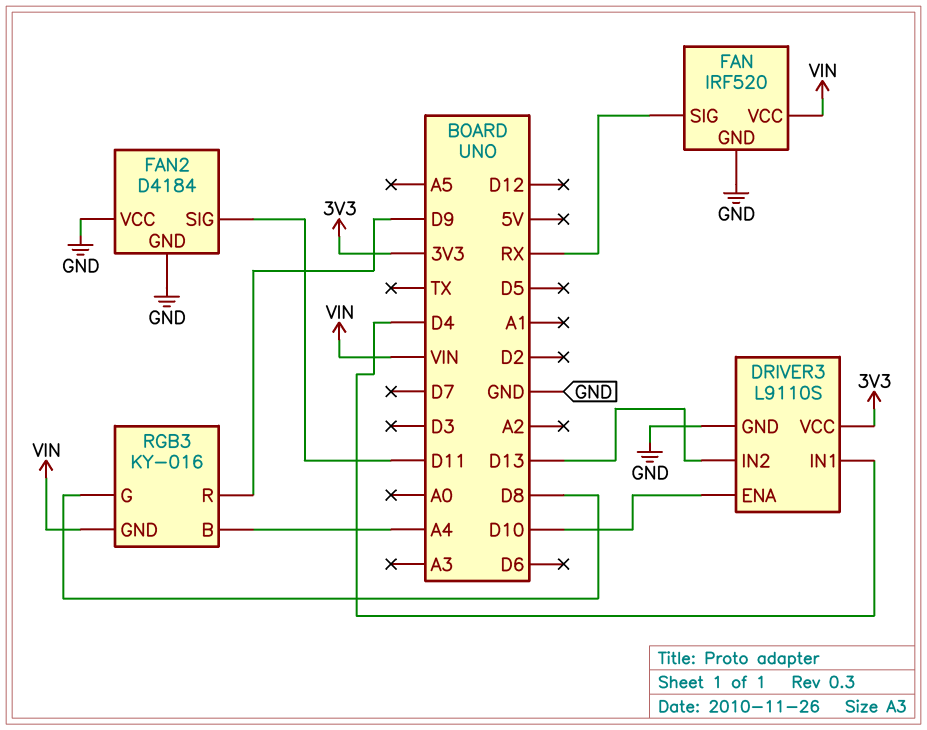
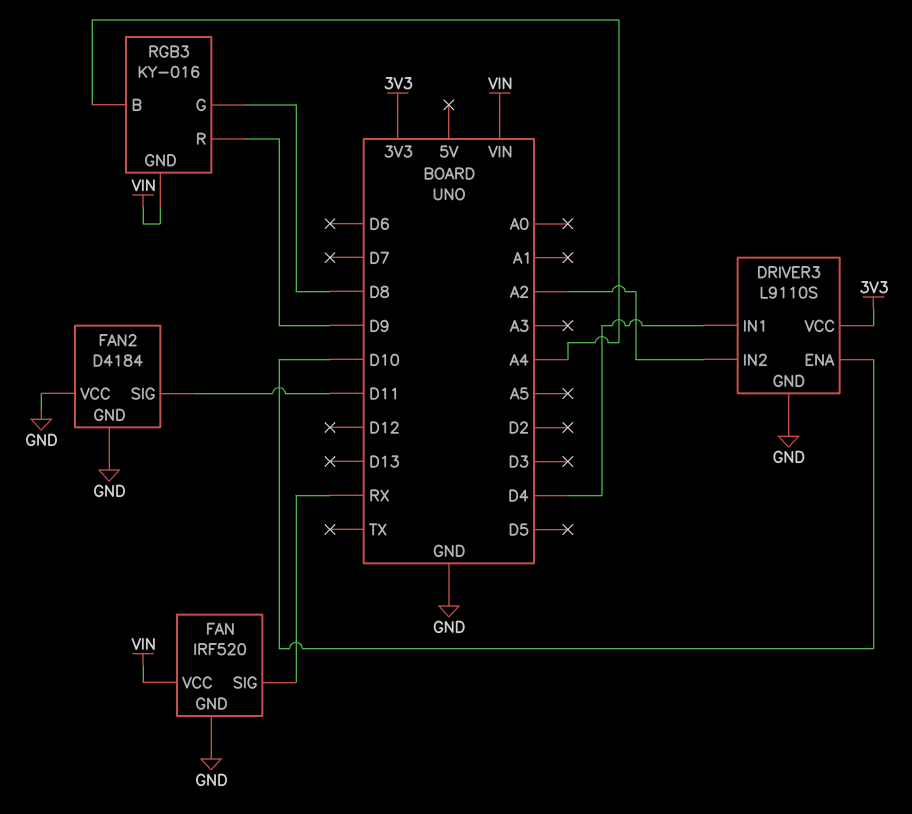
DRIVER3 pin IN2: D13 -> A2

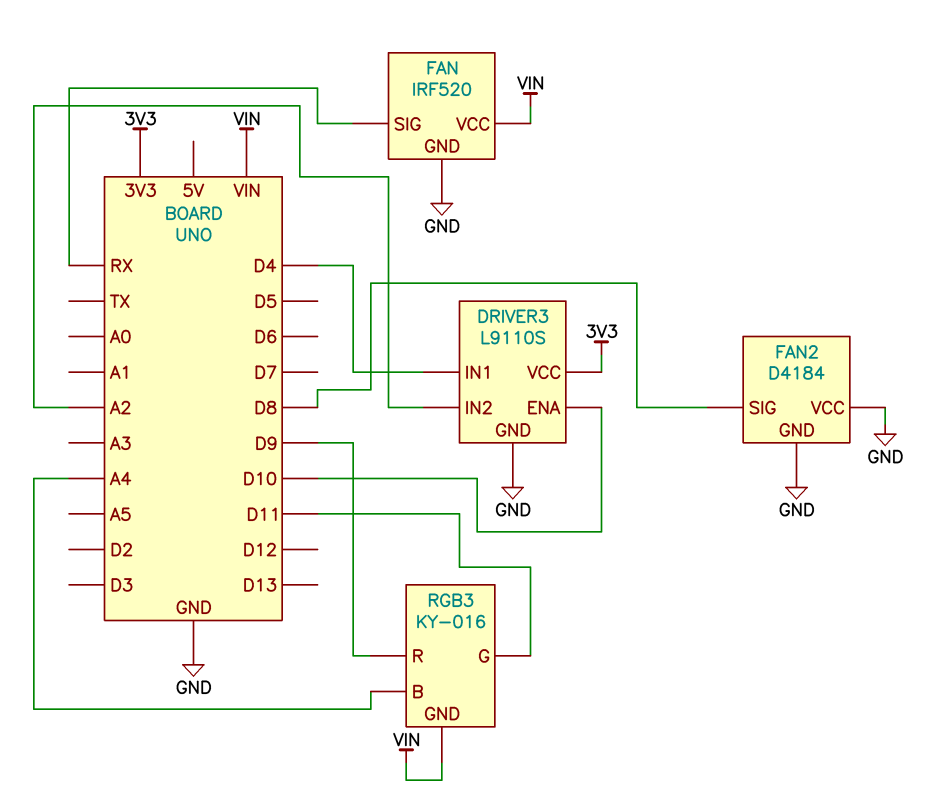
FAN2 pin SIG: D11 -> D8
RGB3 pin G: D8 -> D11

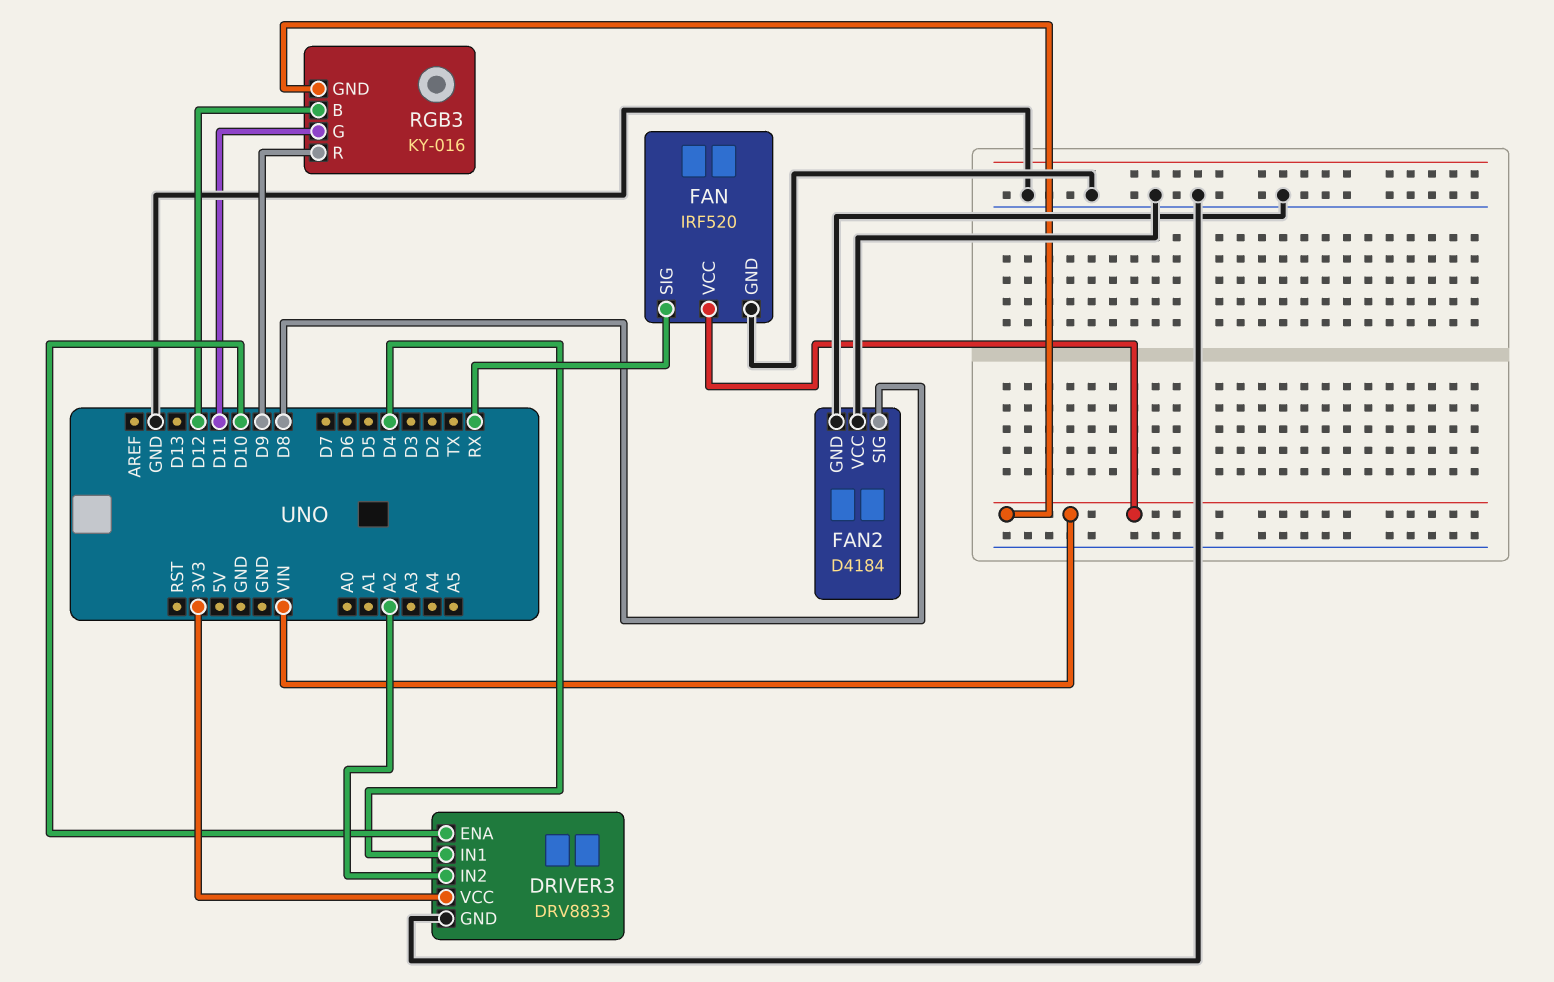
DRIVER3: L9110S -> DRV8833
RGB3 pin B: A4 -> D12

